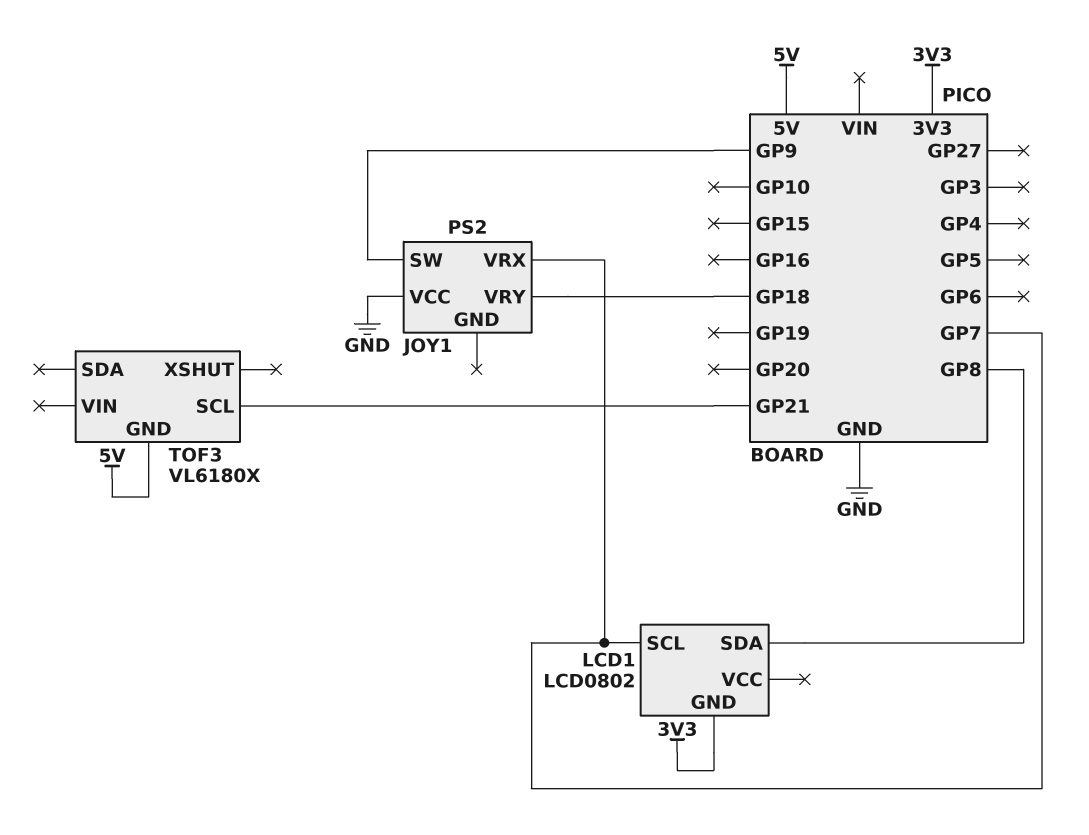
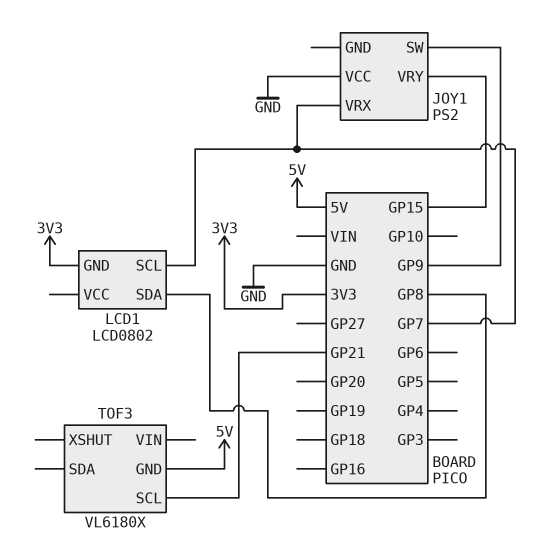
JOY1 pin VRY: GP18 -> GP15

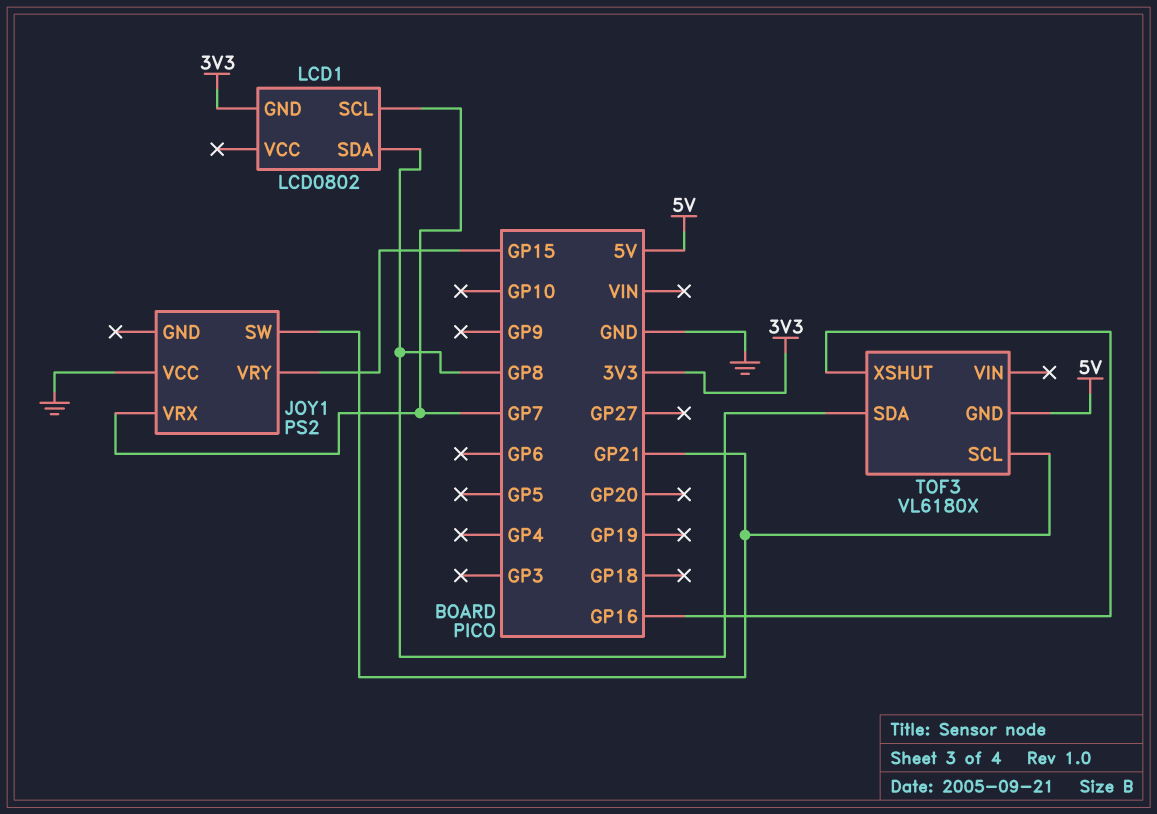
JOY1 pin SW: GP9 -> GP21
TOF3 pin SDA: none -> GP8
TOF3 pin XSHUT: none -> GP16

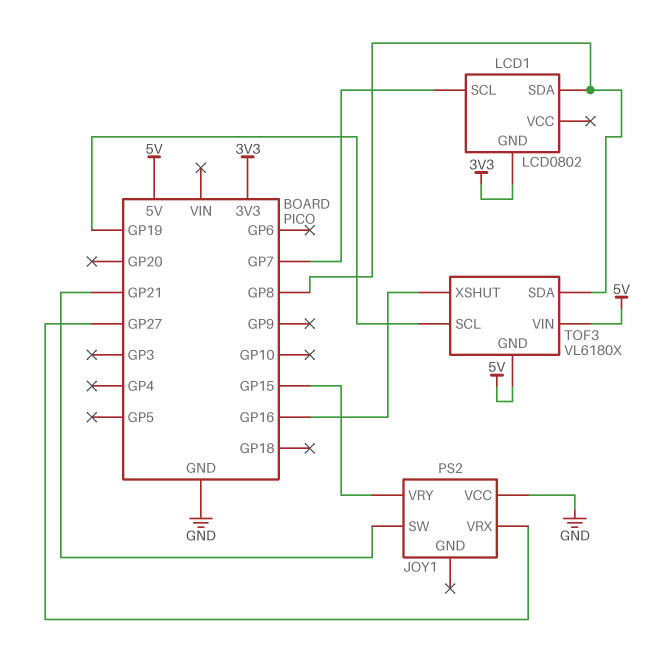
JOY1 pin VRX: GP7 -> GP27
TOF3 pin SCL: GP21 -> GP19
TOF3 pin VIN: none -> 5V

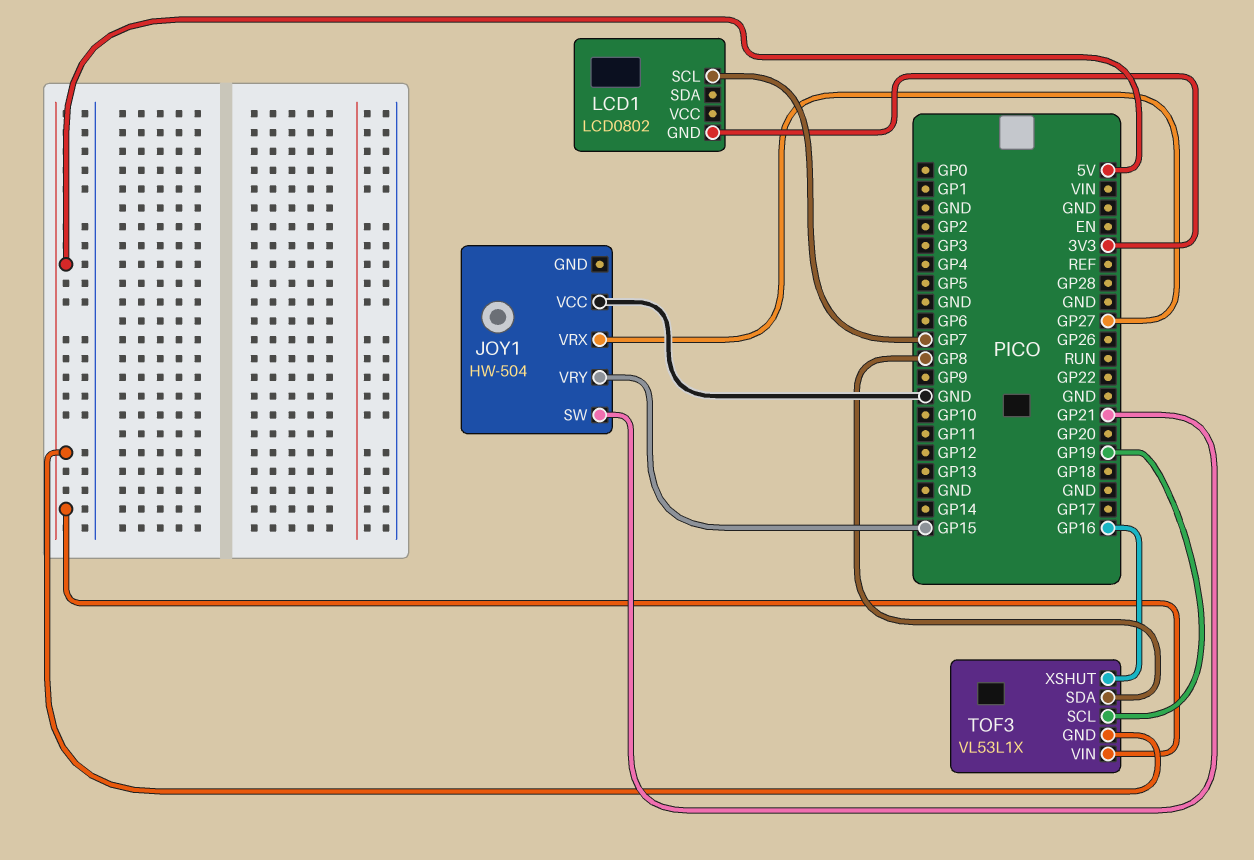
JOY1: PS2 -> HW-504
LCD1 pin SDA: GP8 -> none
TOF3: VL6180X -> VL53L1X

